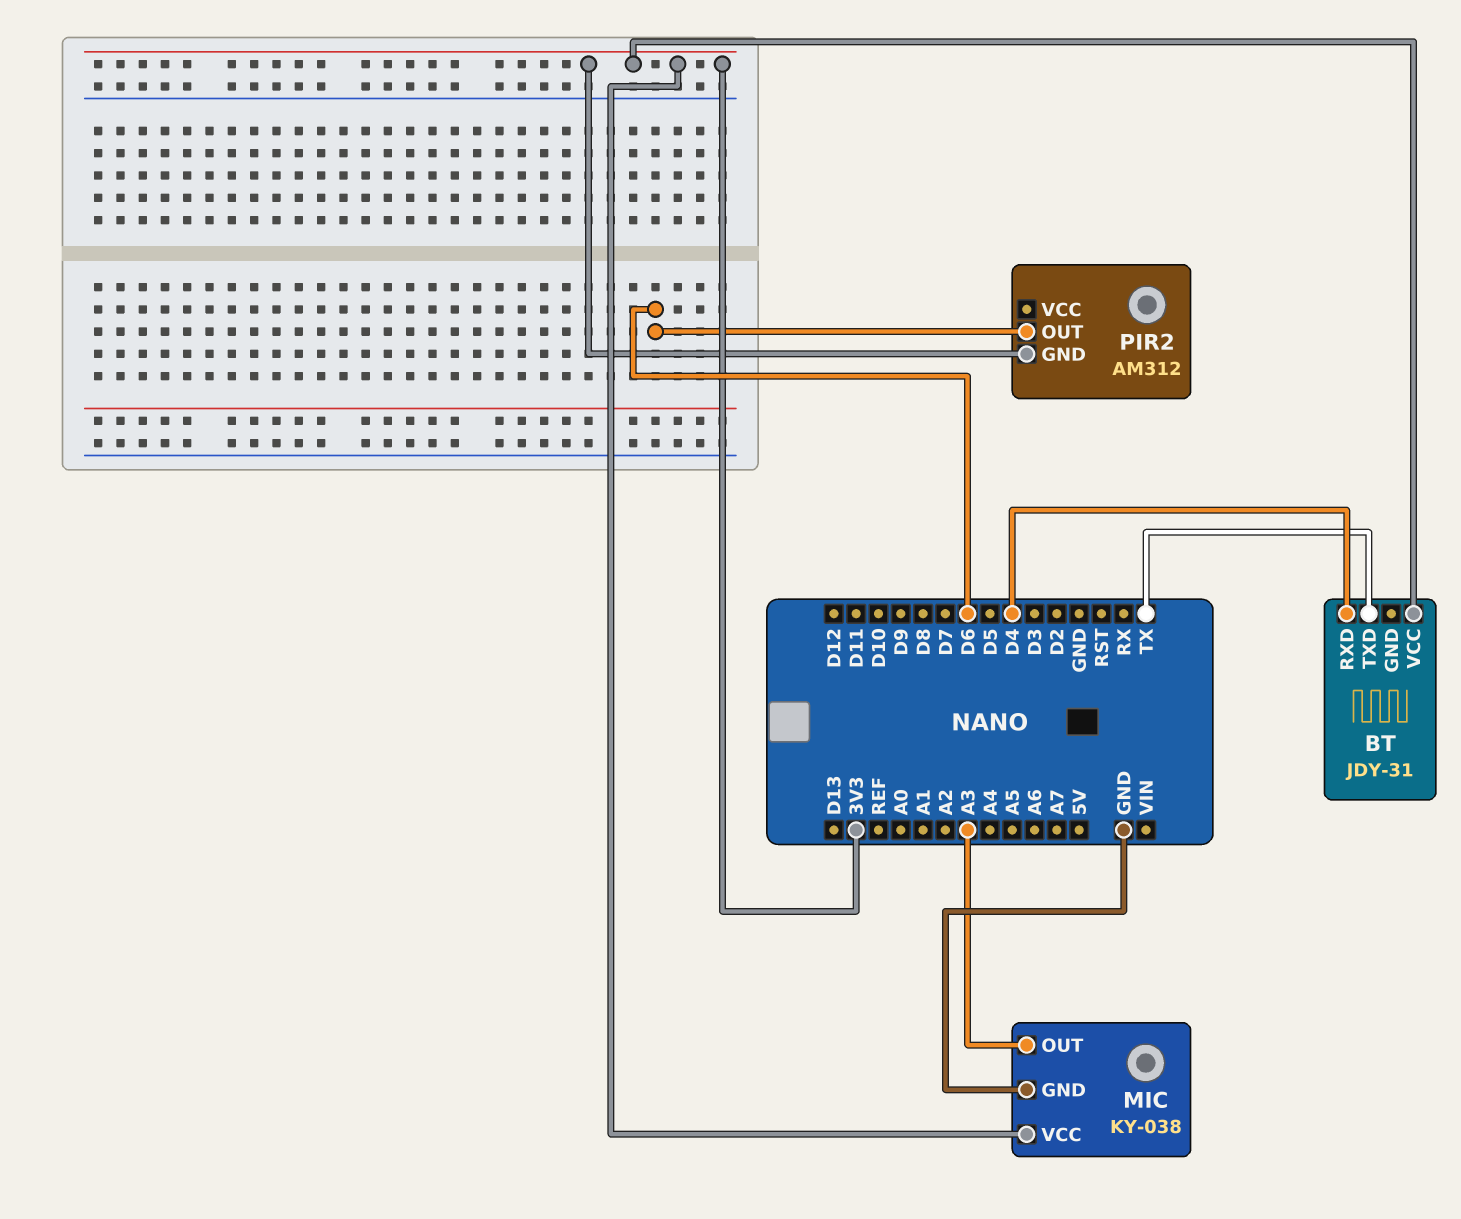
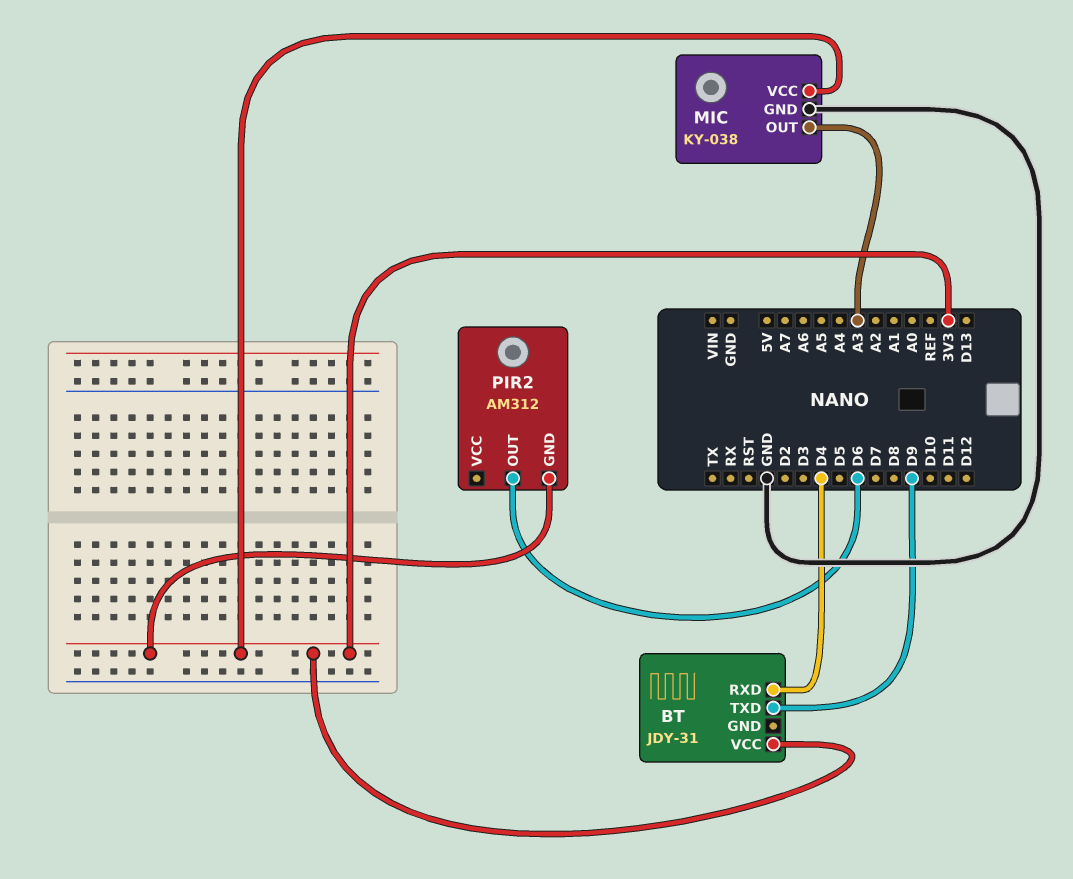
BT pin TXD: TX -> D9

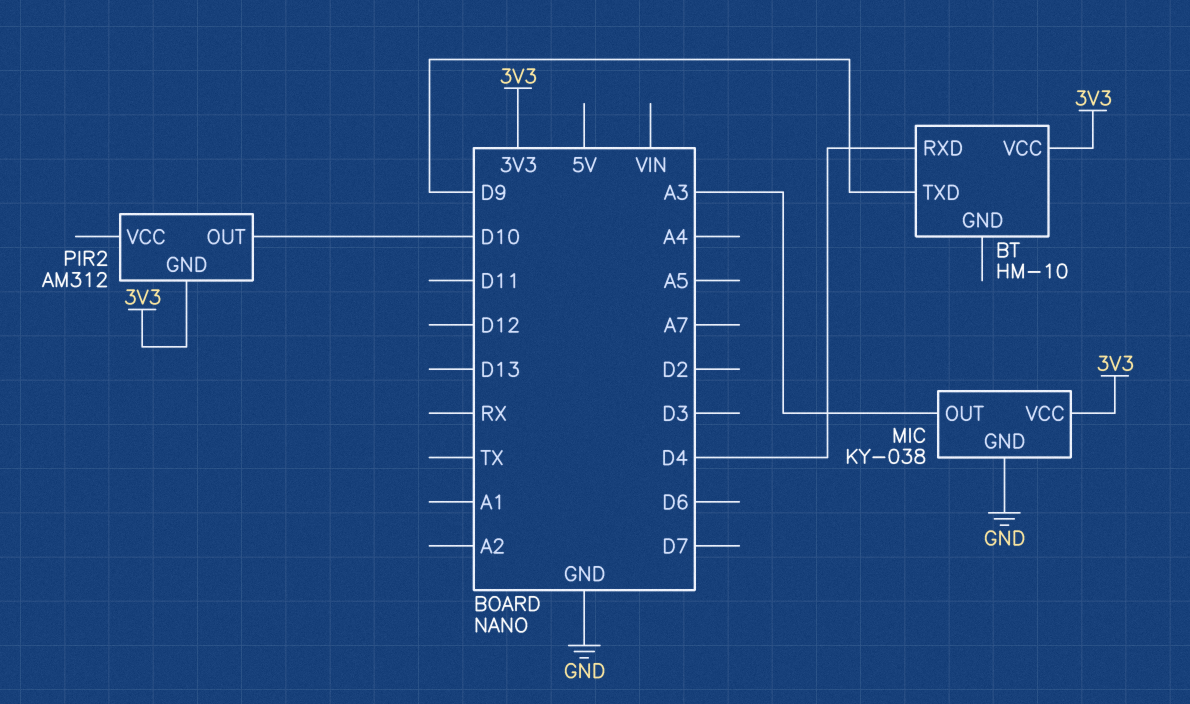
BT: JDY-31 -> HM-10
PIR2 pin OUT: D6 -> D10

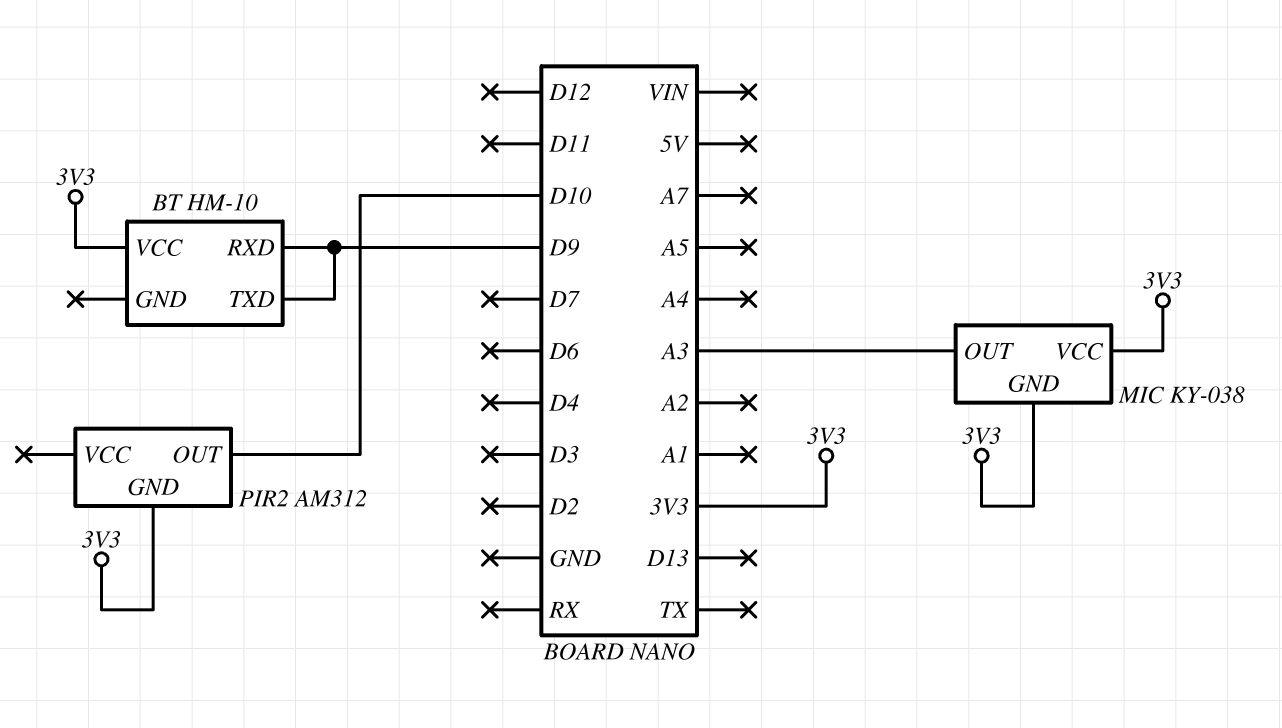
BT pin RXD: D4 -> D9
MIC pin GND: GND -> 3V3

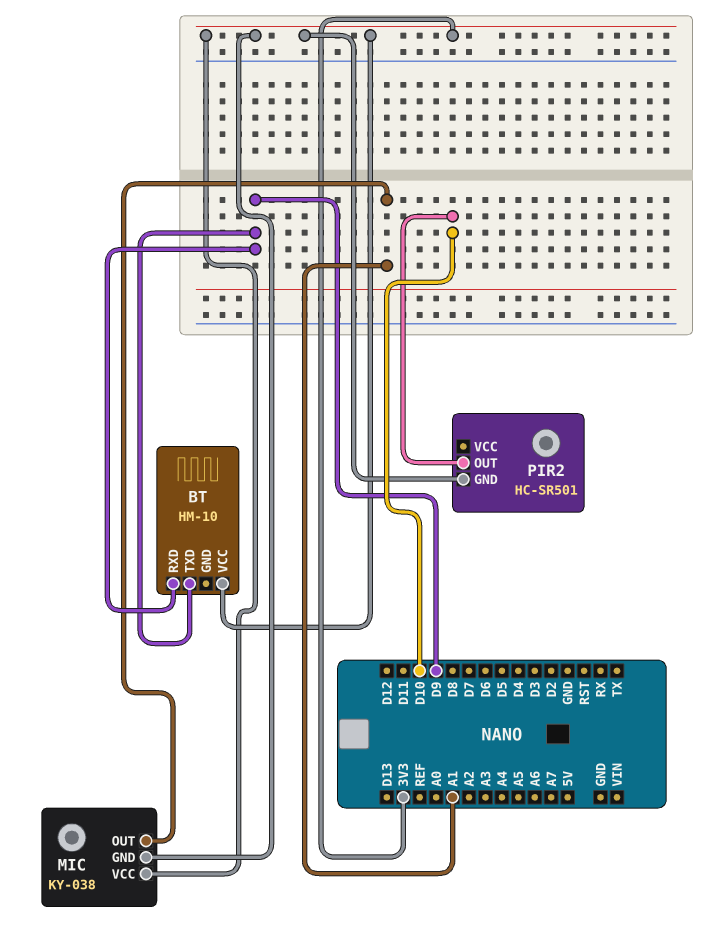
MIC pin OUT: A3 -> A1
PIR2: AM312 -> HC-SR501

